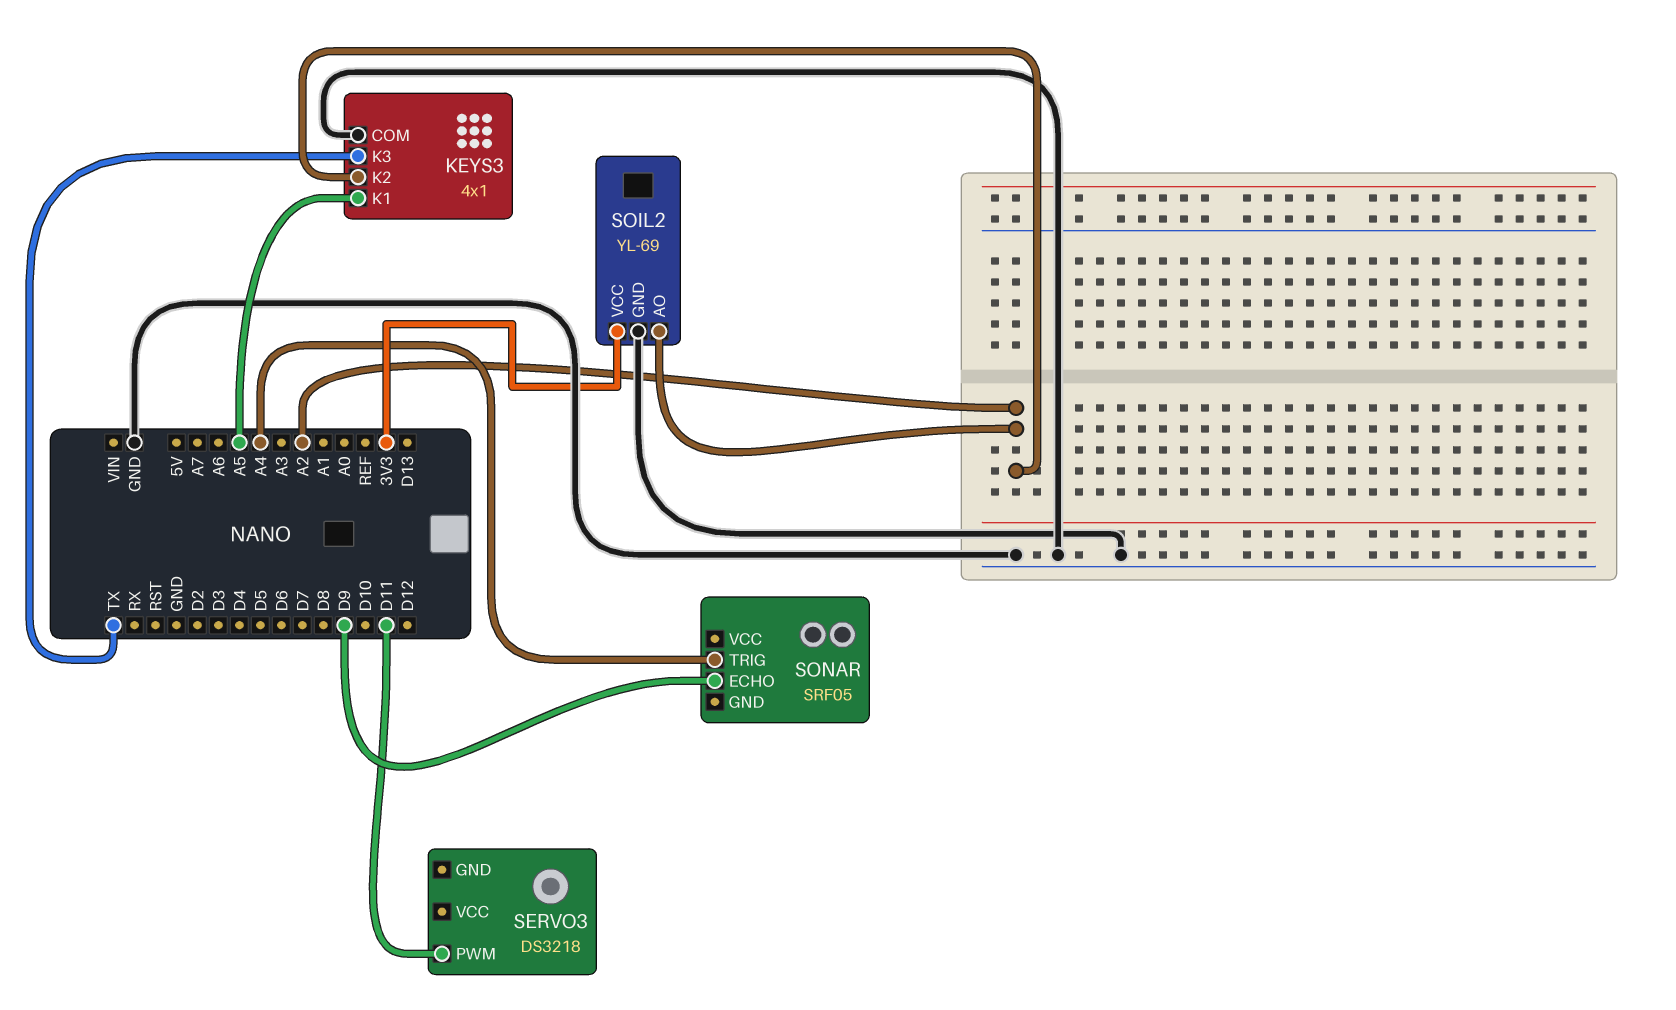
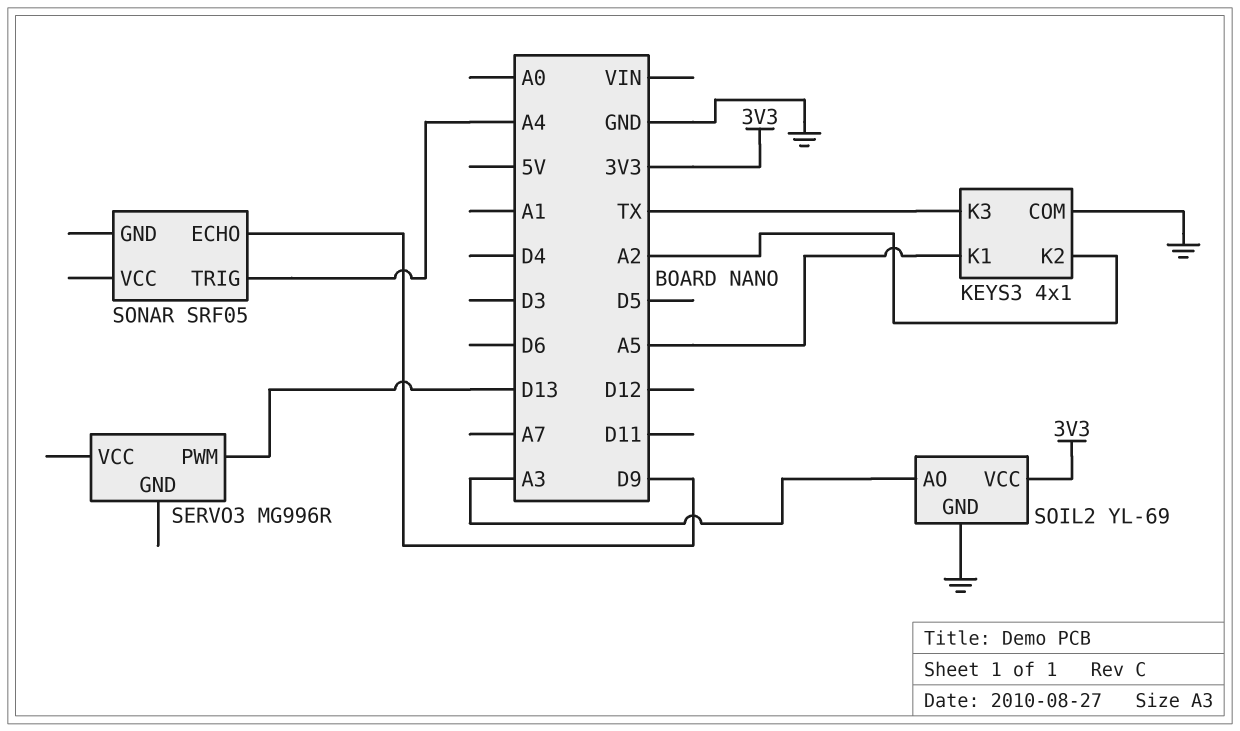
SERVO3: DS3218 -> MG996R
SERVO3 pin PWM: D11 -> D13
SOIL2 pin AO: A2 -> A3

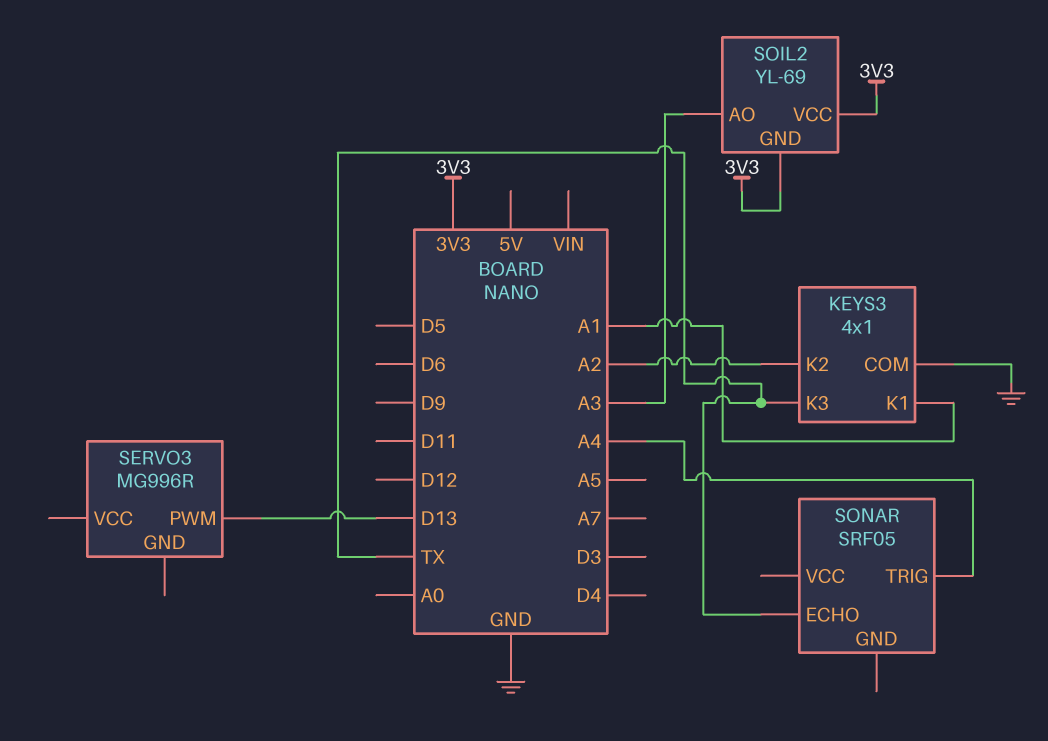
KEYS3 pin K1: A5 -> A1
SOIL2 pin GND: GND -> 3V3
SONAR pin ECHO: D9 -> TX

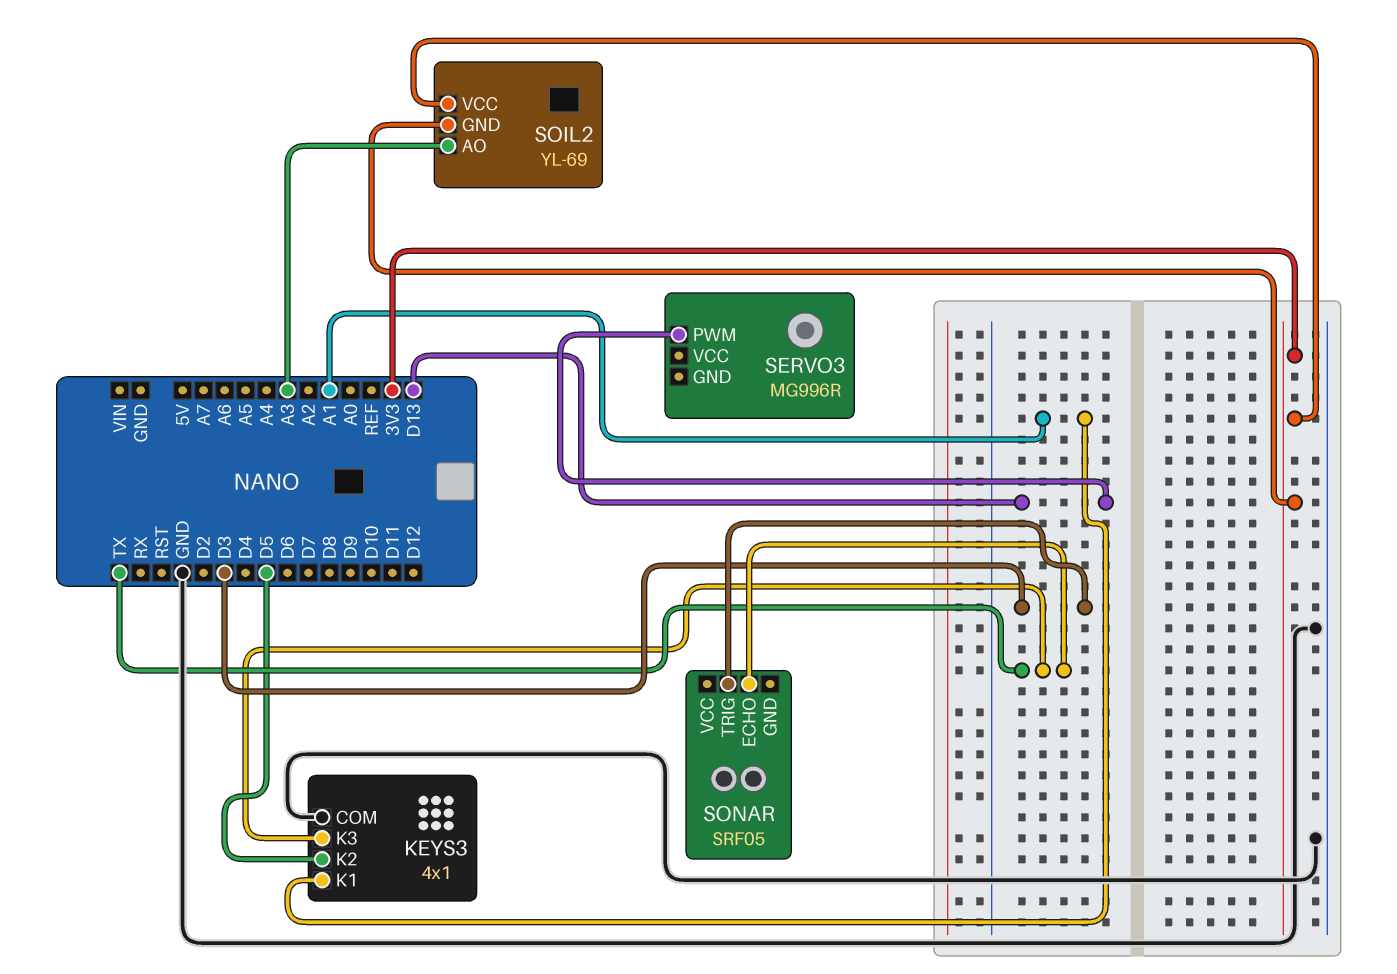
KEYS3 pin K2: A2 -> D5
SONAR pin TRIG: A4 -> D3

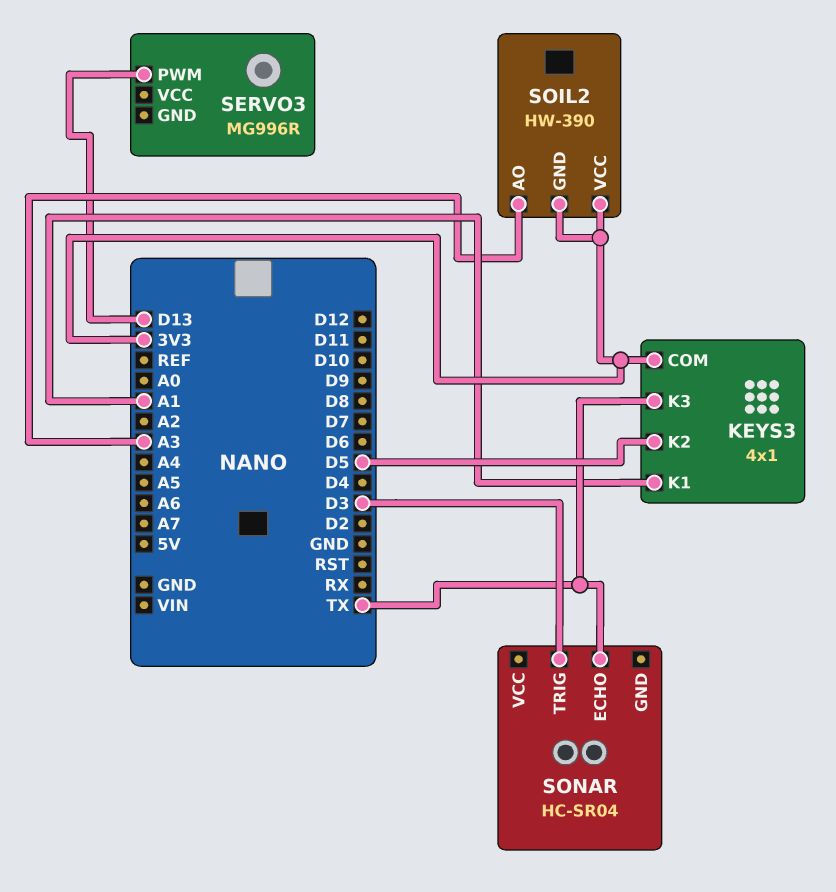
KEYS3 pin COM: GND -> 3V3
SOIL2: YL-69 -> HW-390
SONAR: SRF05 -> HC-SR04

